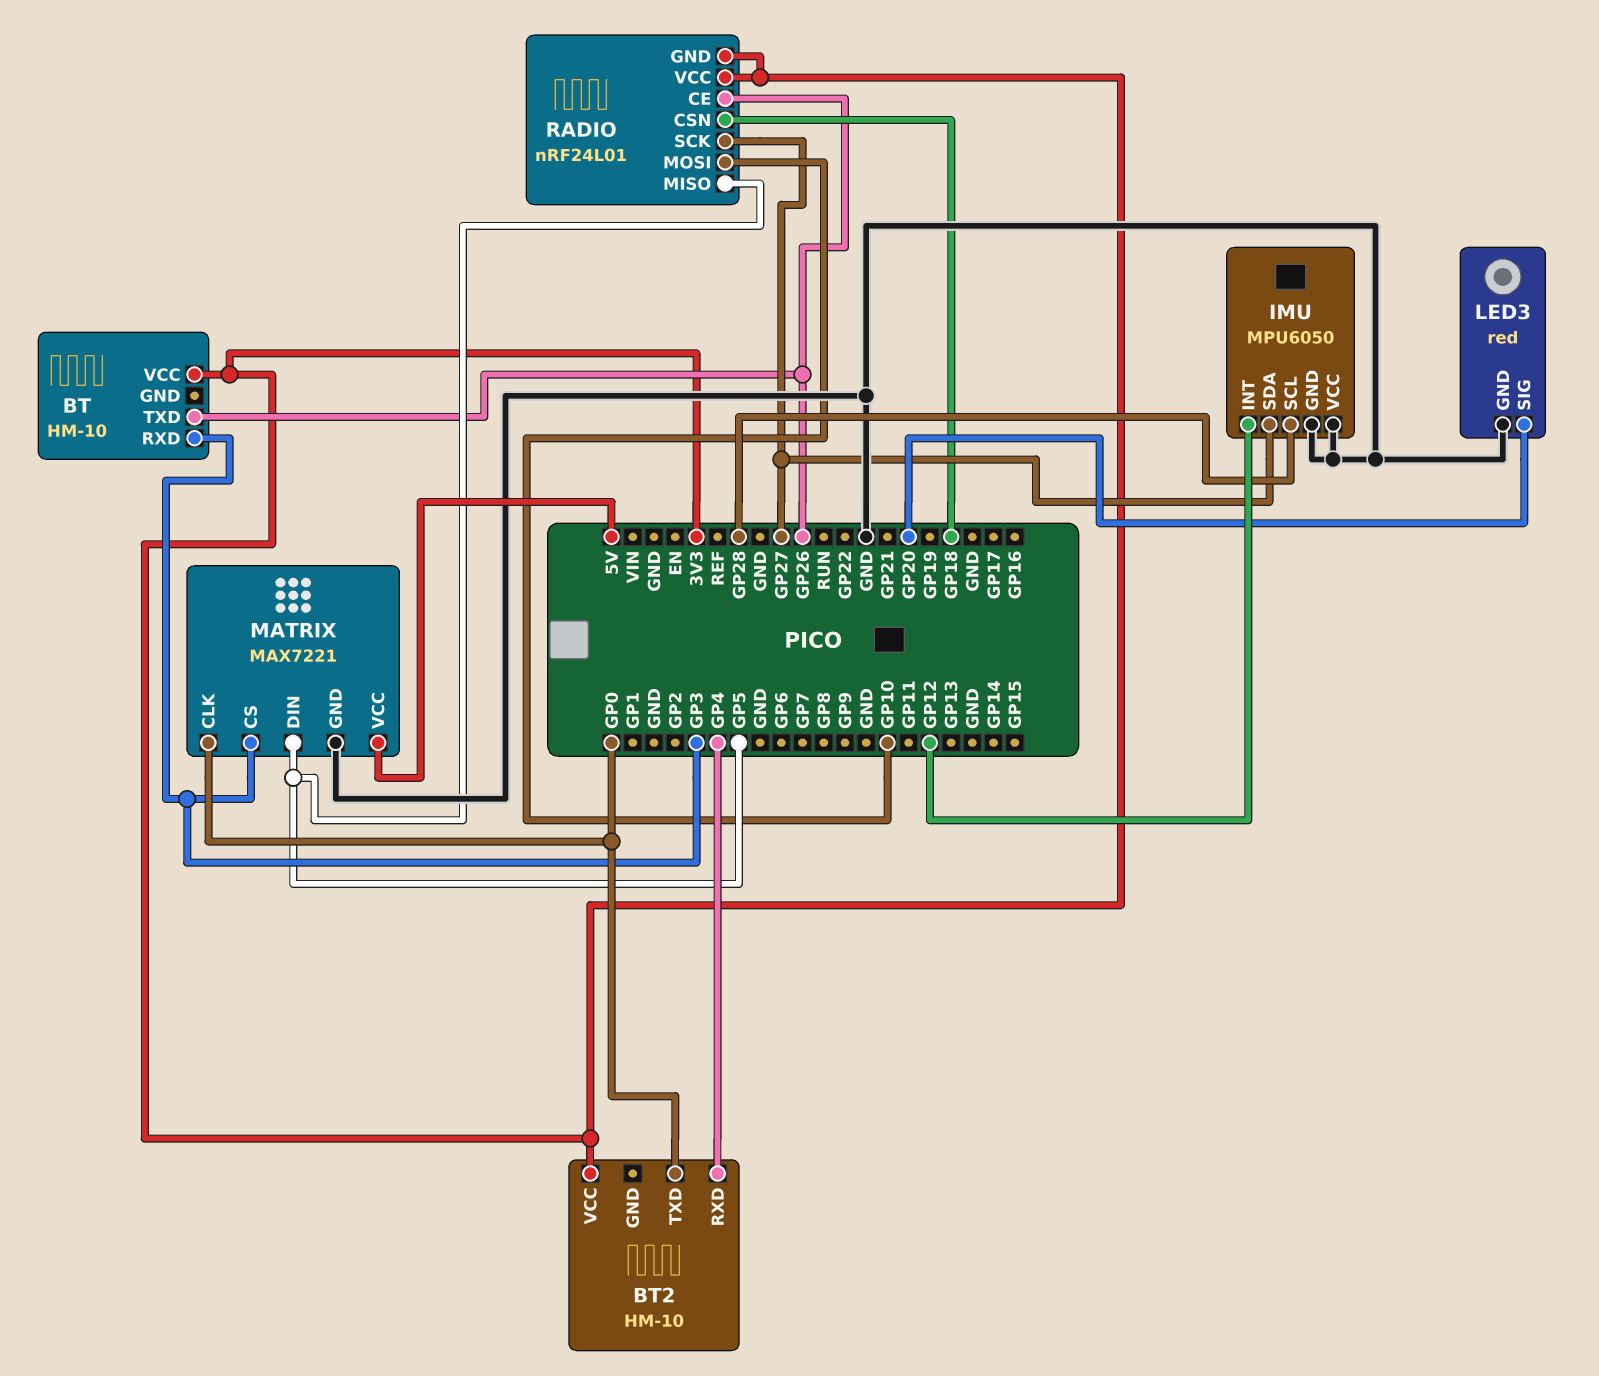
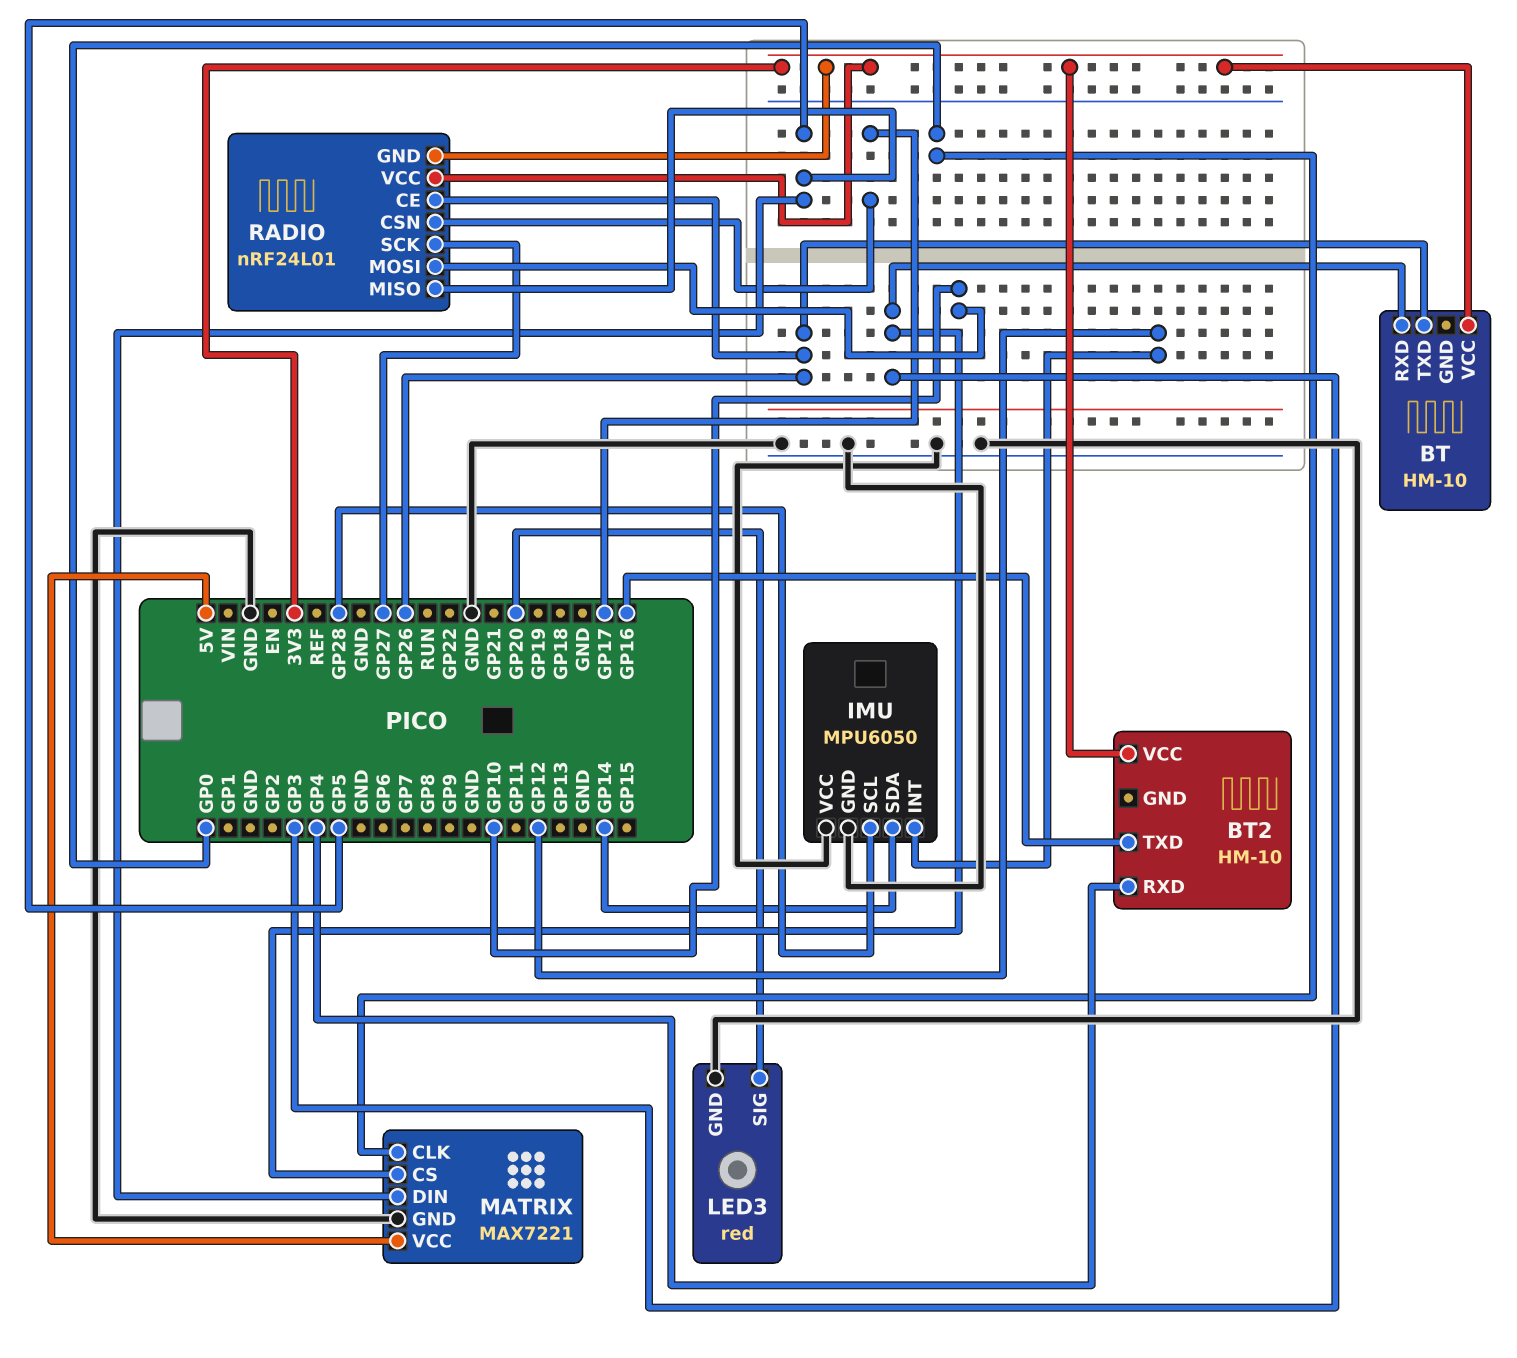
BT2 pin TXD: GP0 -> GP16
IMU pin SDA: GP27 -> GP14
RADIO pin CSN: GP18 -> GP17

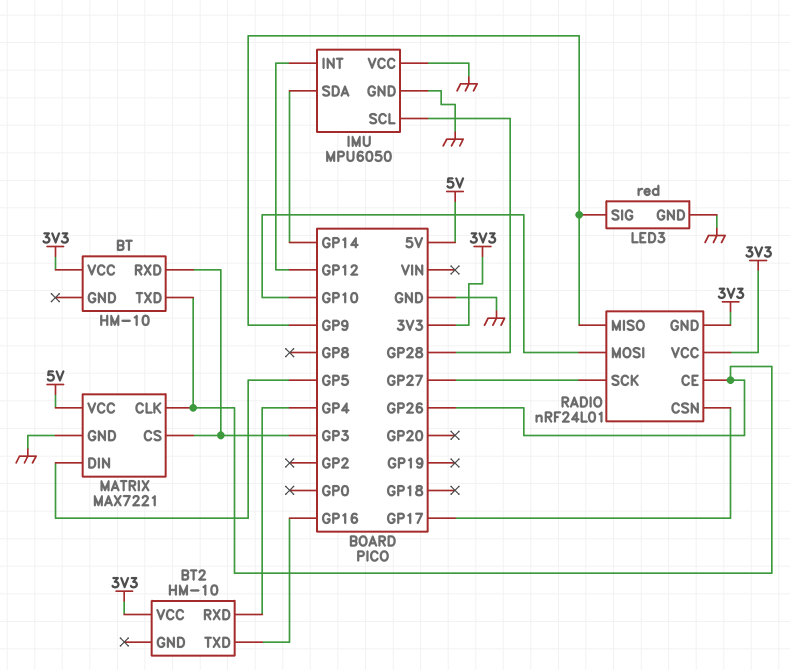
LED3 pin SIG: GP20 -> GP9
MATRIX pin CLK: GP0 -> GP26
RADIO pin MISO: GP5 -> GP9

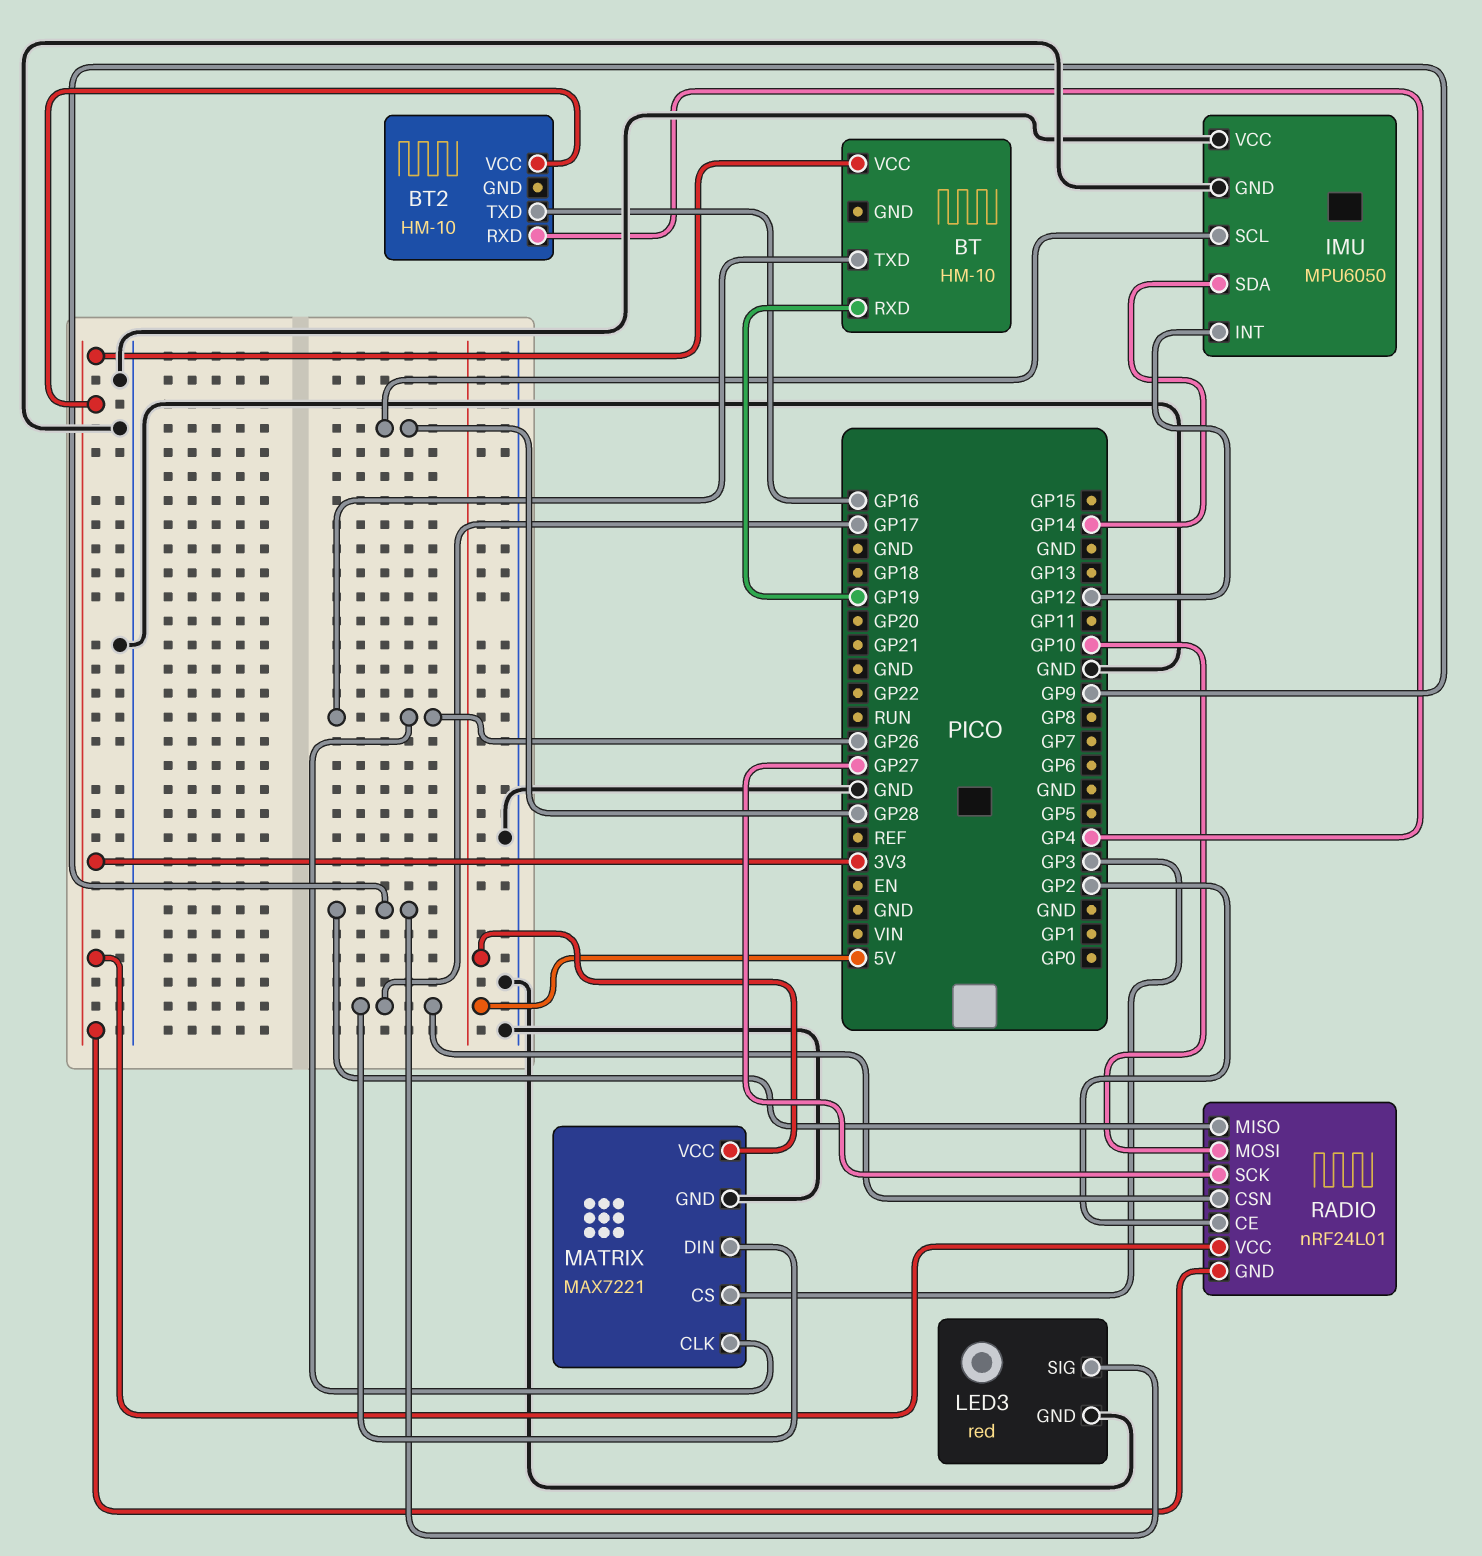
BT pin RXD: GP3 -> GP19
MATRIX pin DIN: GP5 -> GP17
RADIO pin CE: GP26 -> GP2

